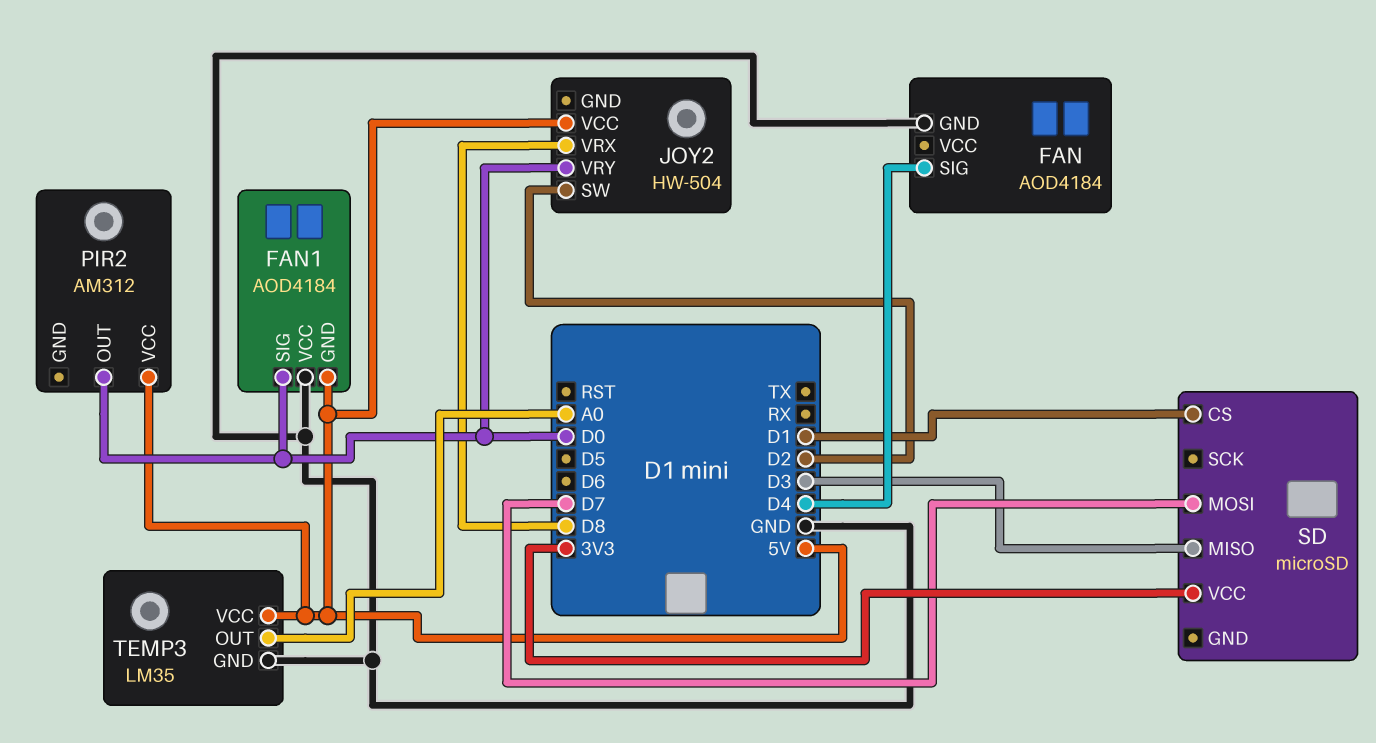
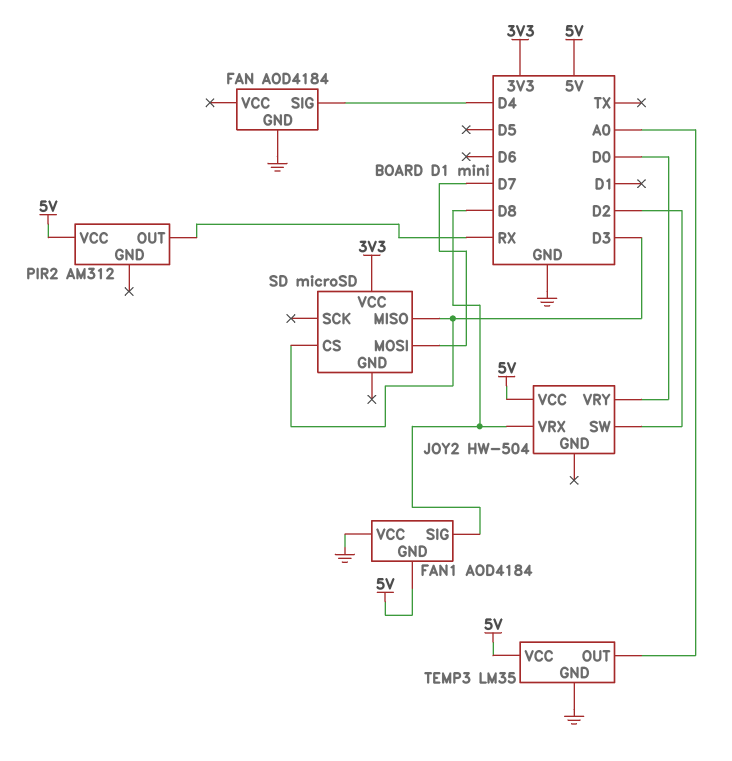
FAN1 pin SIG: D0 -> D8
PIR2 pin OUT: D0 -> RX
SD pin CS: D1 -> D3

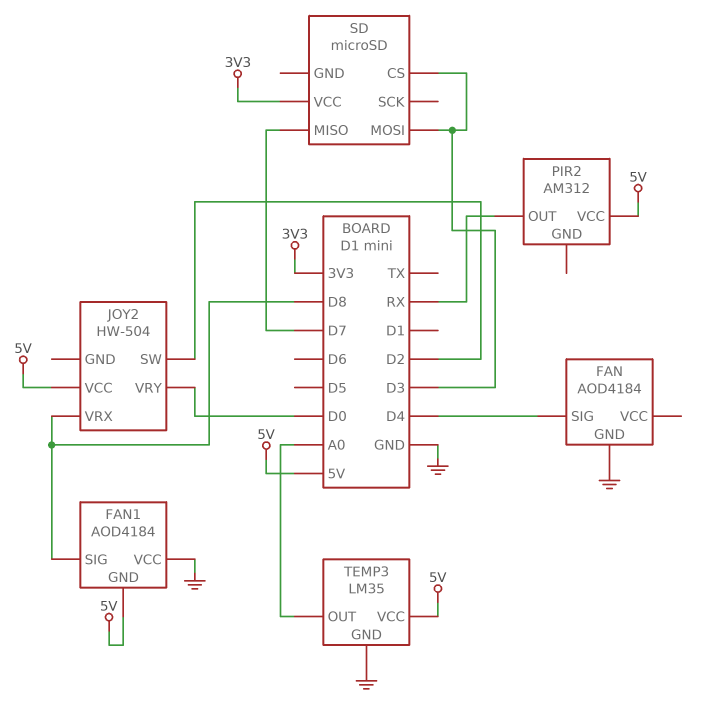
SD pin MISO: D3 -> D7
SD pin MOSI: D7 -> D3

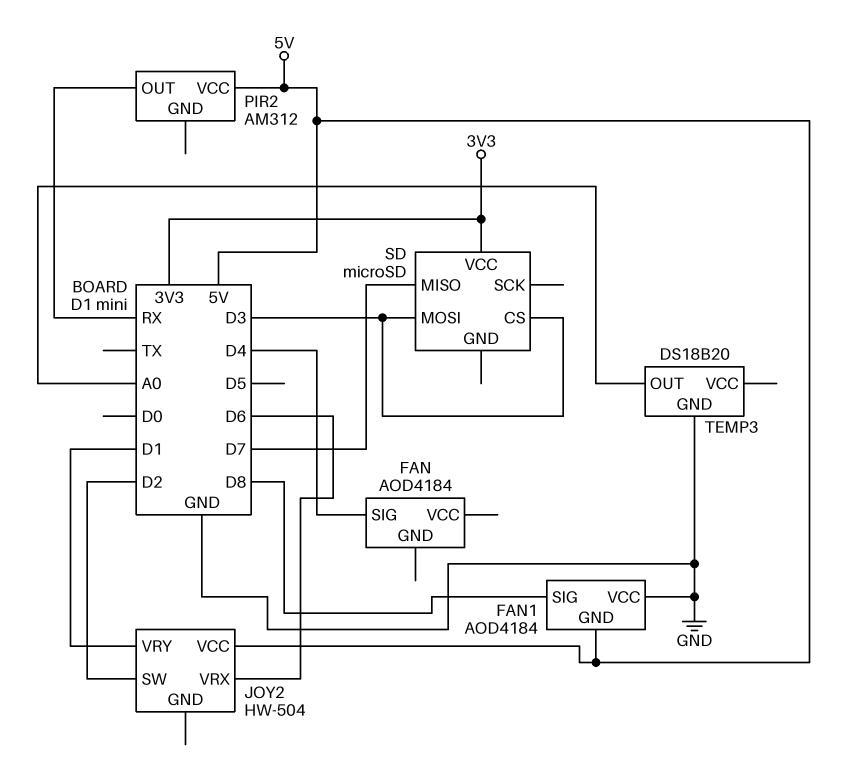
FAN pin GND: GND -> none
JOY2 pin VRX: D8 -> D6
JOY2 pin VRY: D0 -> D1
TEMP3: LM35 -> DS18B20
TEMP3 pin VCC: 5V -> none

